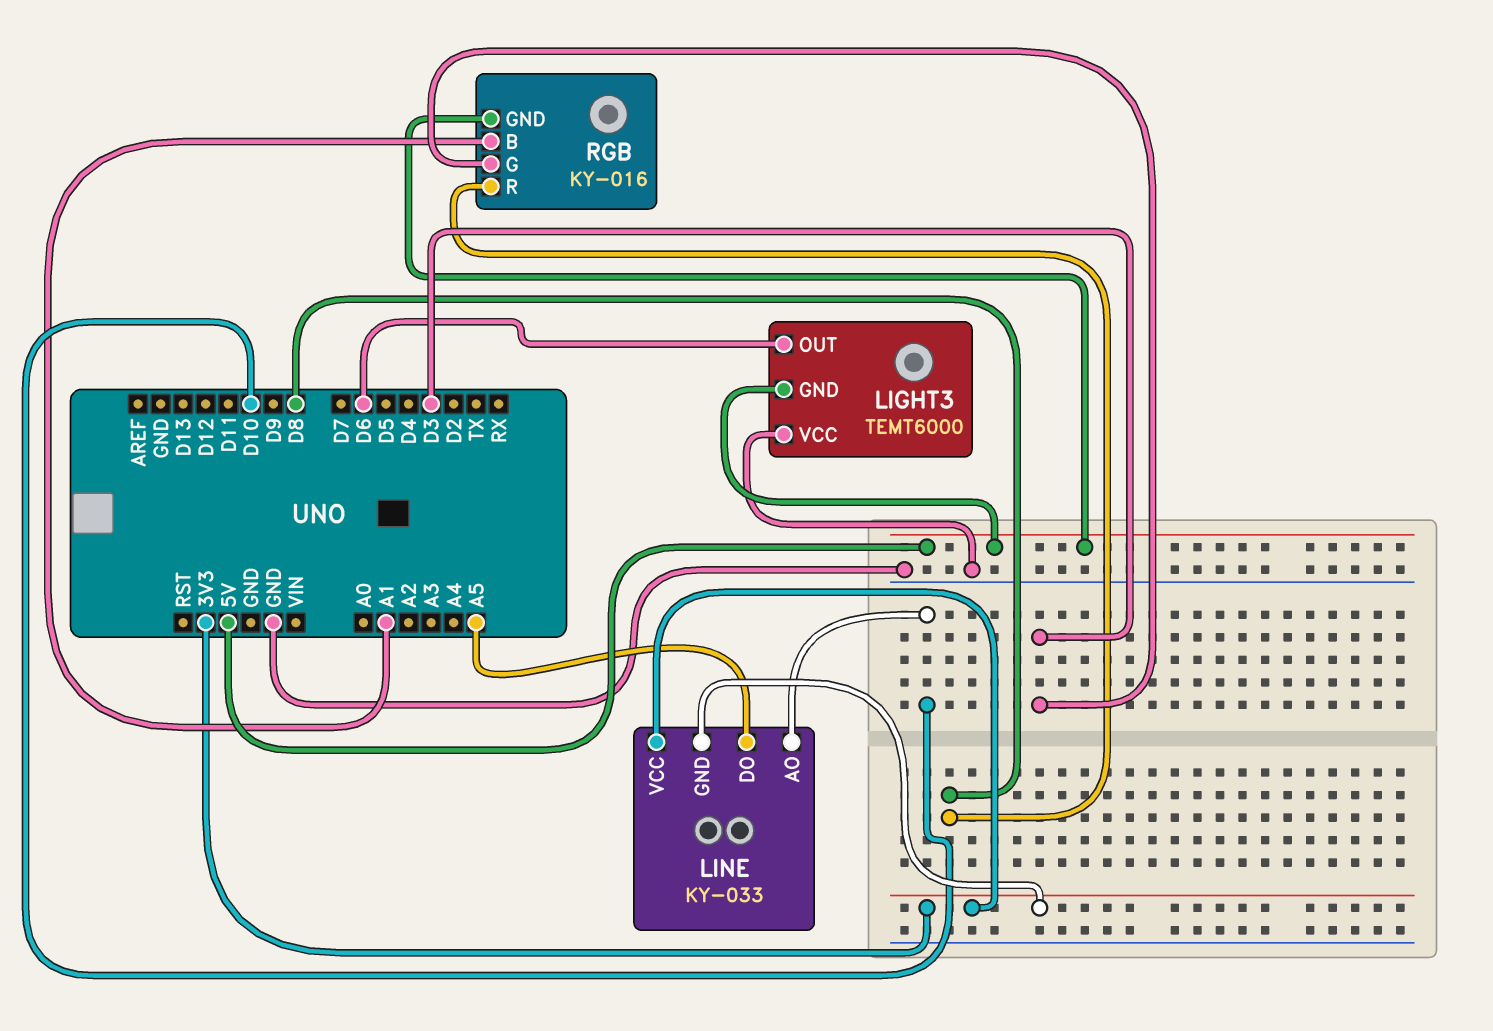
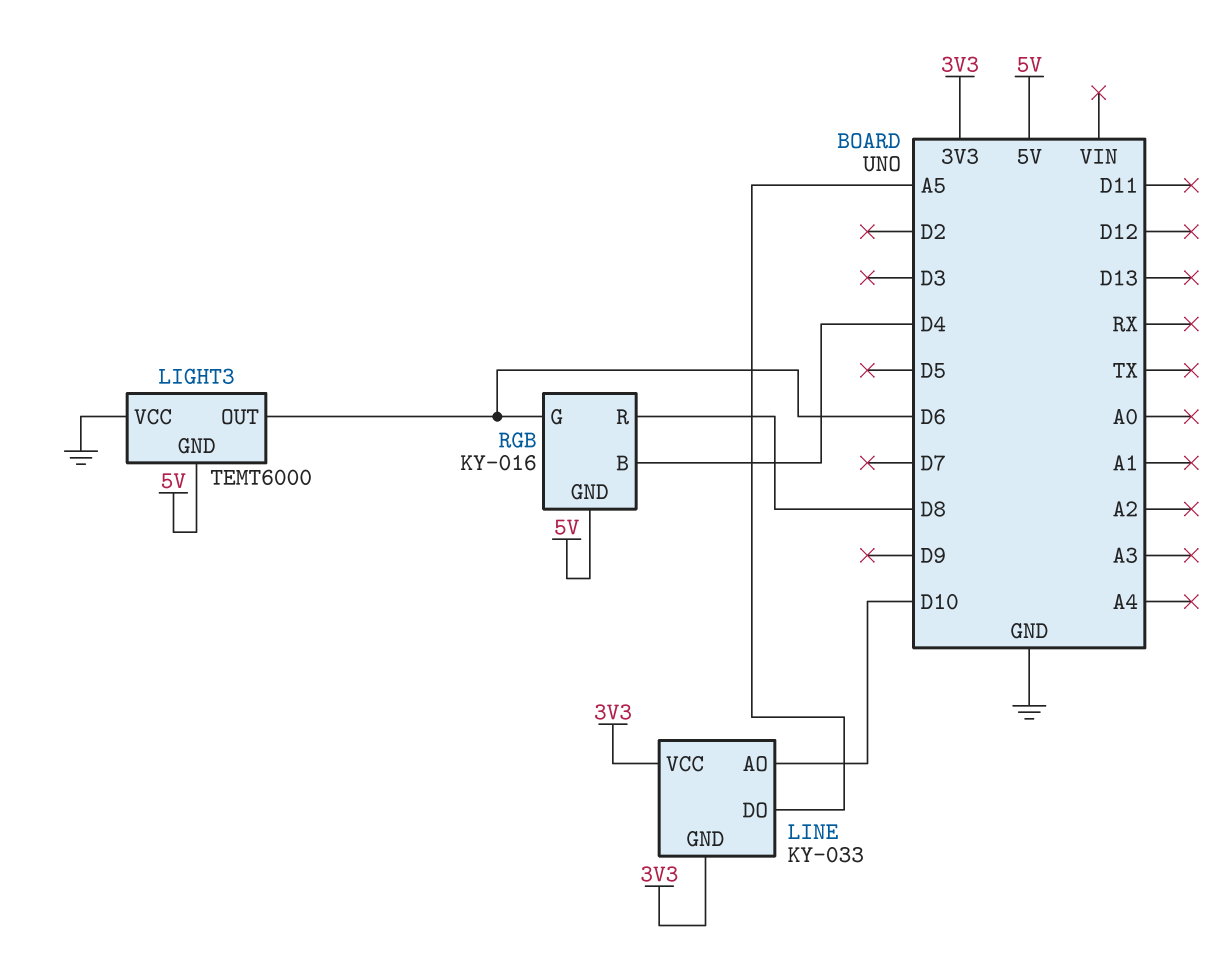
RGB pin B: A1 -> D4
RGB pin G: D3 -> D6

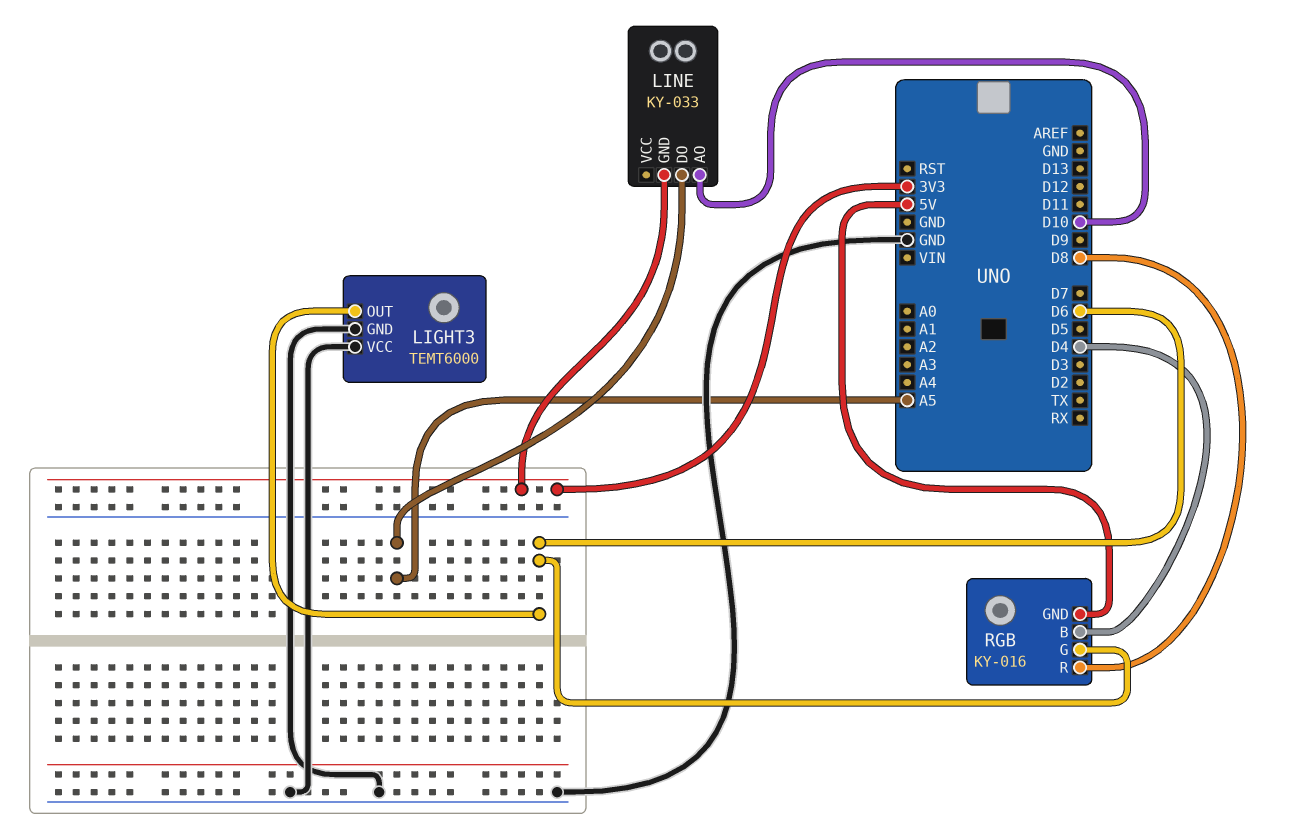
LIGHT3 pin GND: 5V -> GND
LINE pin VCC: 3V3 -> none

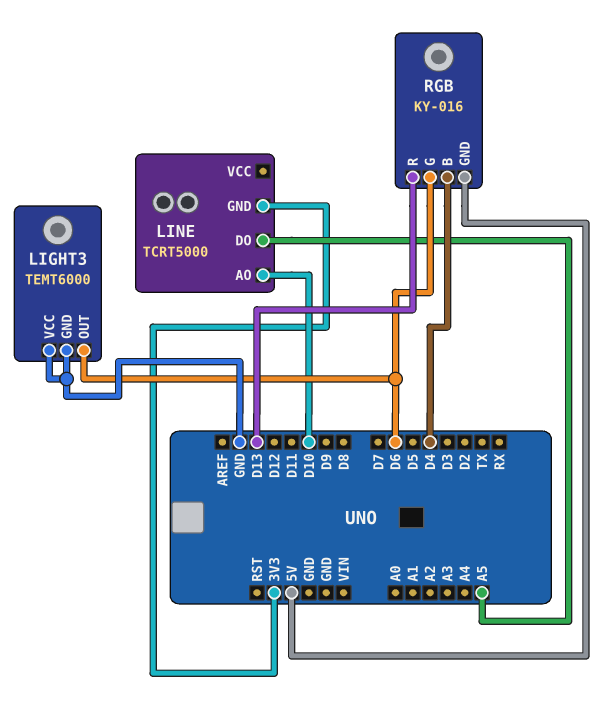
LINE: KY-033 -> TCRT5000
RGB pin R: D8 -> D13

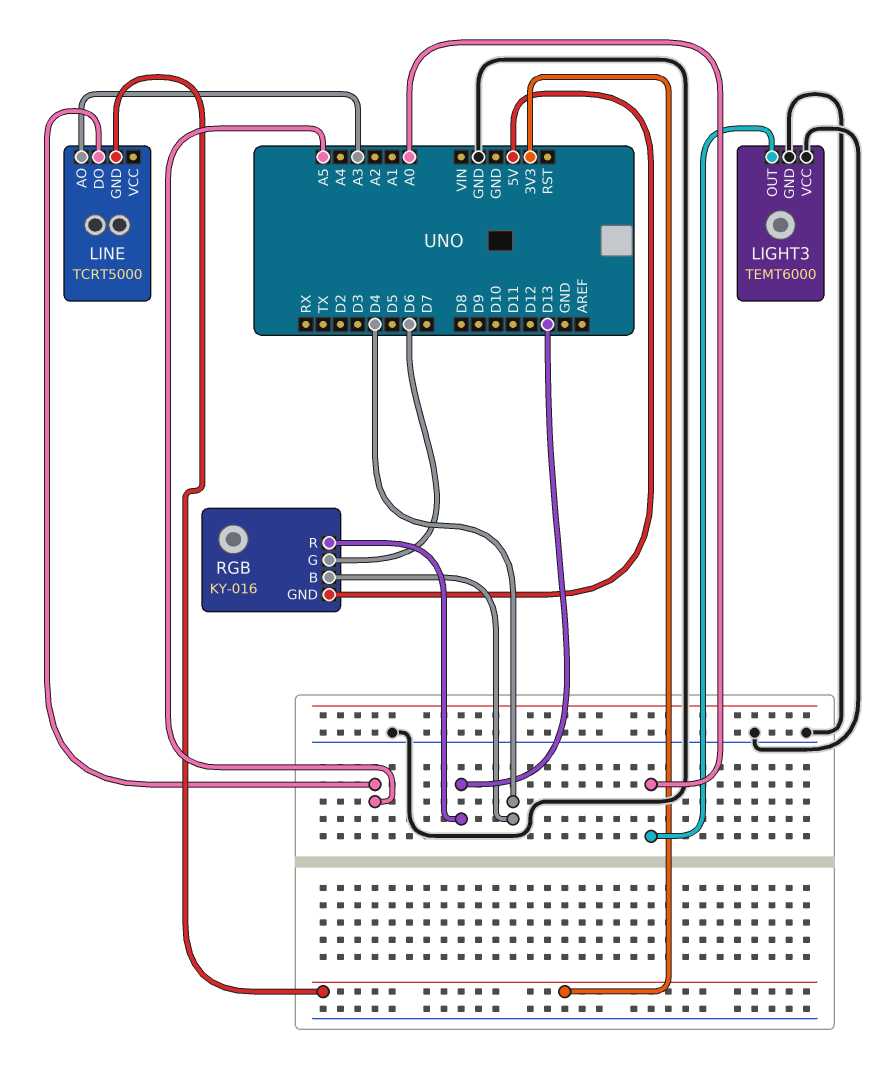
LIGHT3 pin OUT: D6 -> A0
LINE pin AO: D10 -> A3

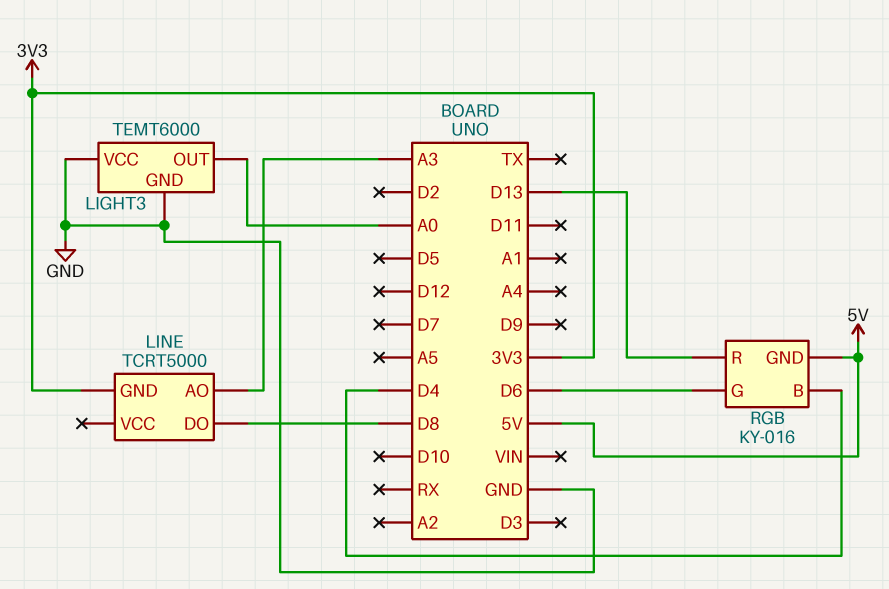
LINE pin DO: A5 -> D8

